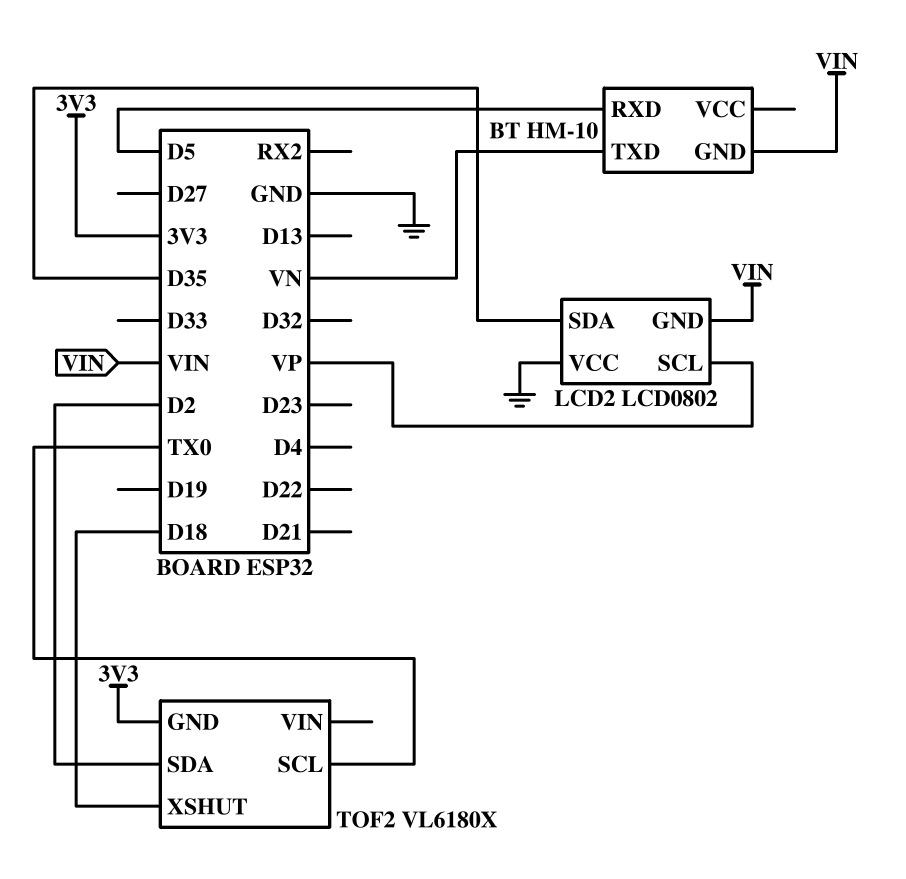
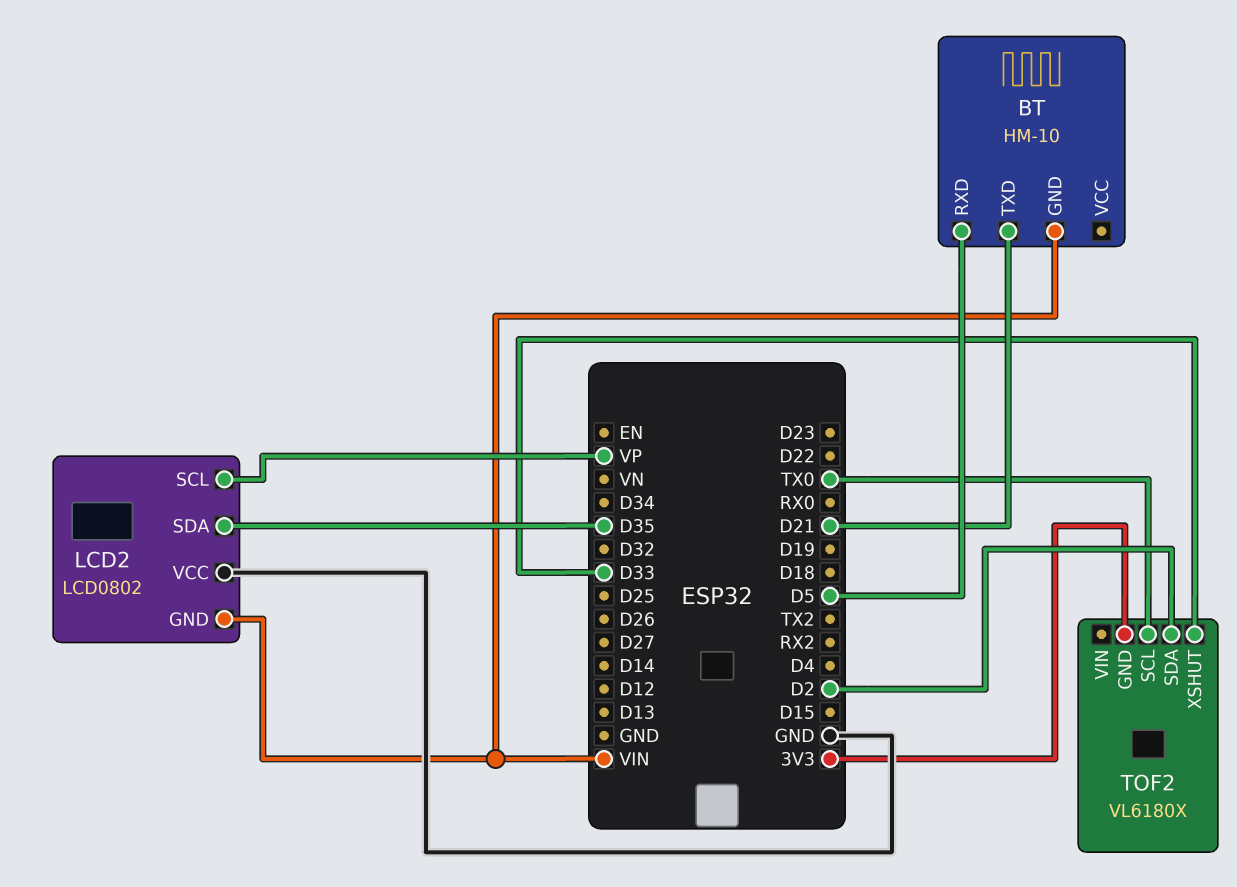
BT pin TXD: VN -> D21
TOF2 pin XSHUT: D18 -> D33

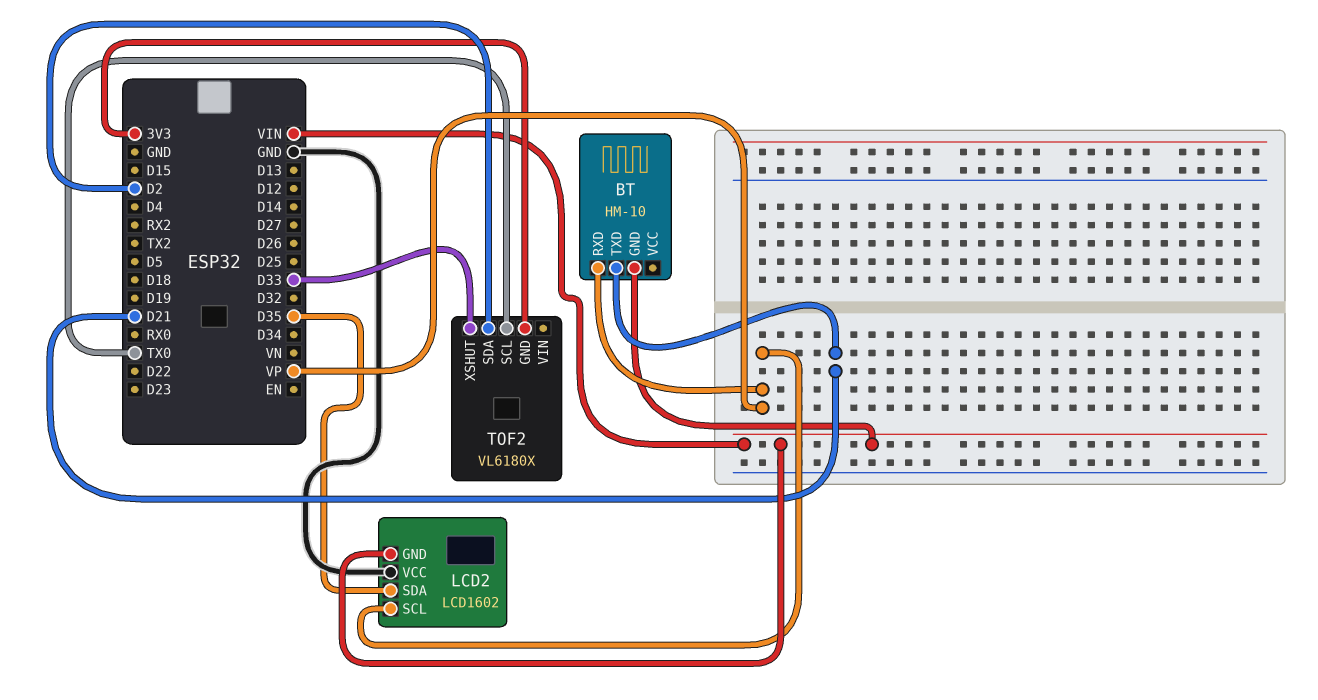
BT pin RXD: D5 -> VP
LCD2: LCD0802 -> LCD1602

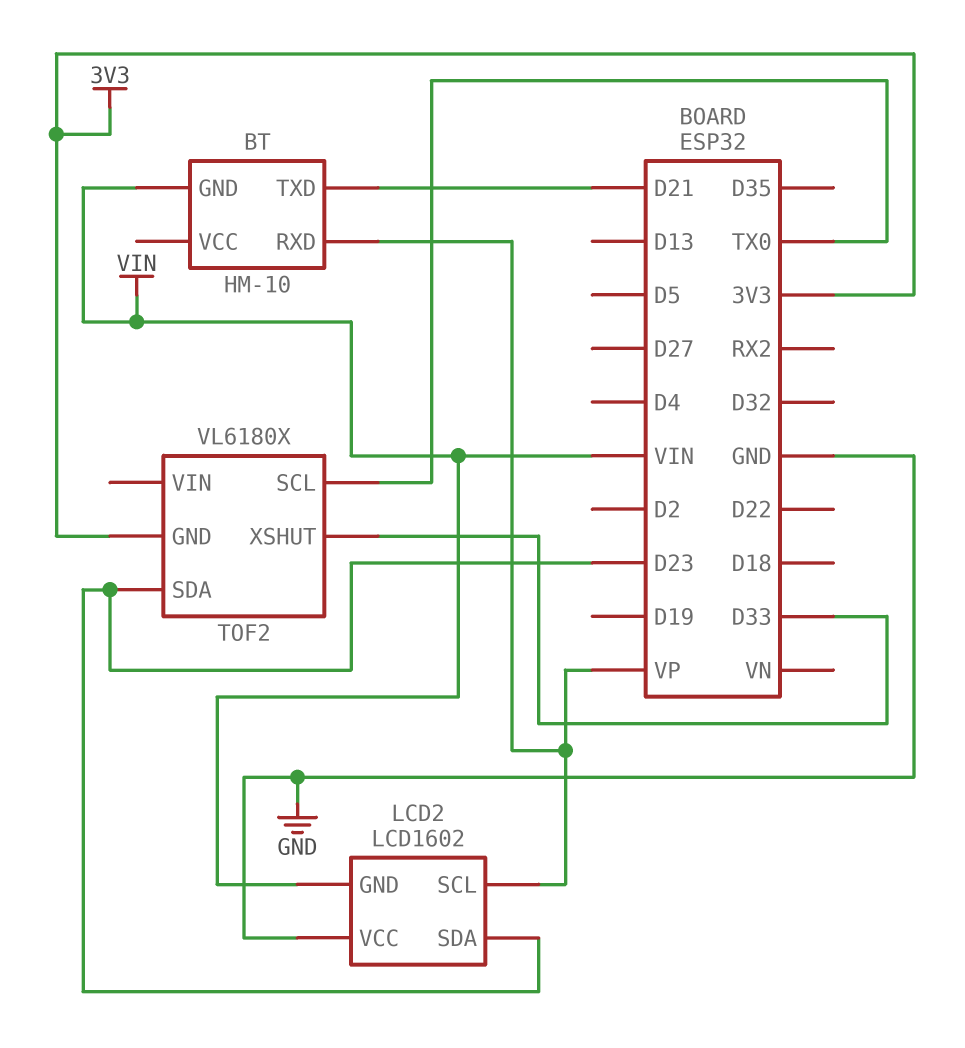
LCD2 pin SDA: D35 -> D23
TOF2 pin SDA: D2 -> D23

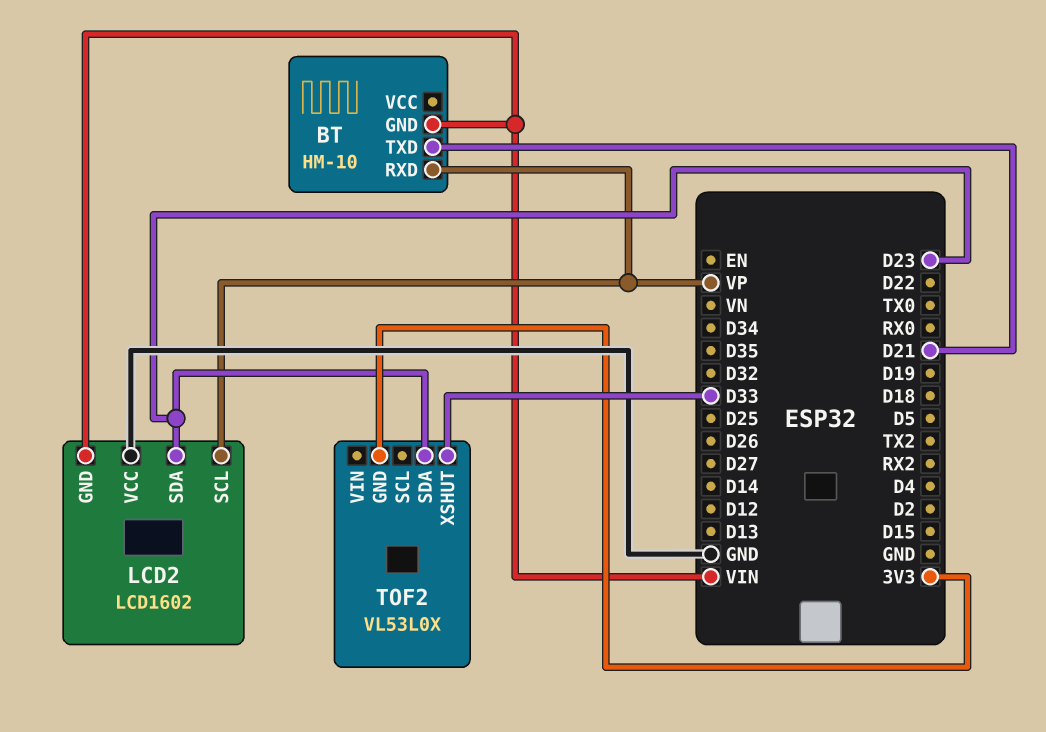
TOF2: VL6180X -> VL53L0X
TOF2 pin SCL: TX0 -> none

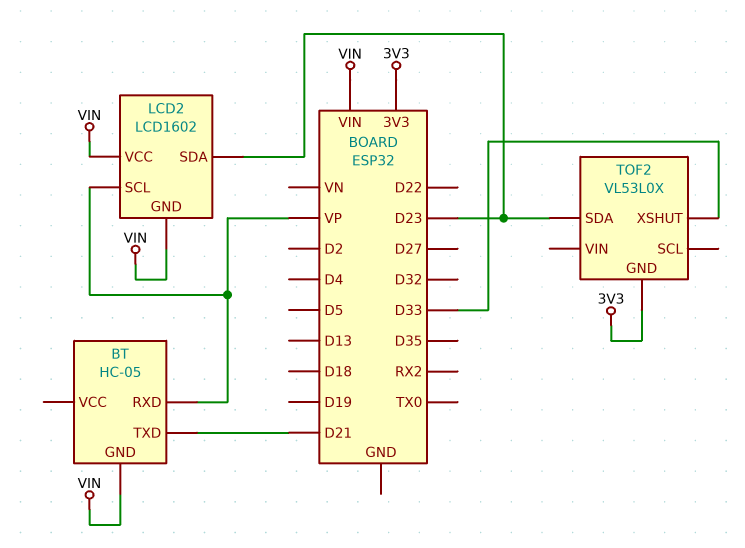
BT: HM-10 -> HC-05
LCD2 pin VCC: GND -> VIN

